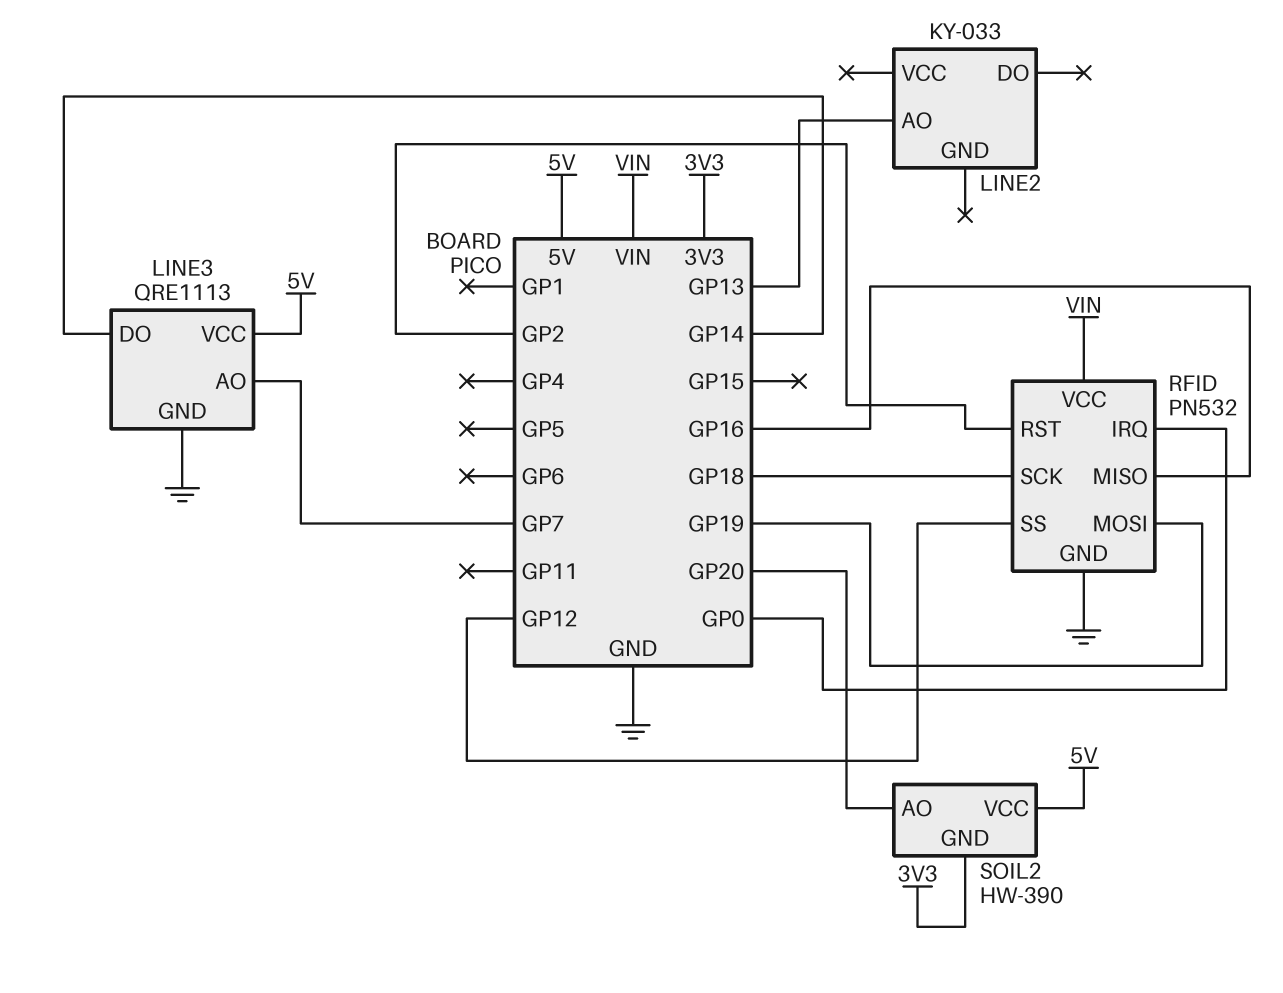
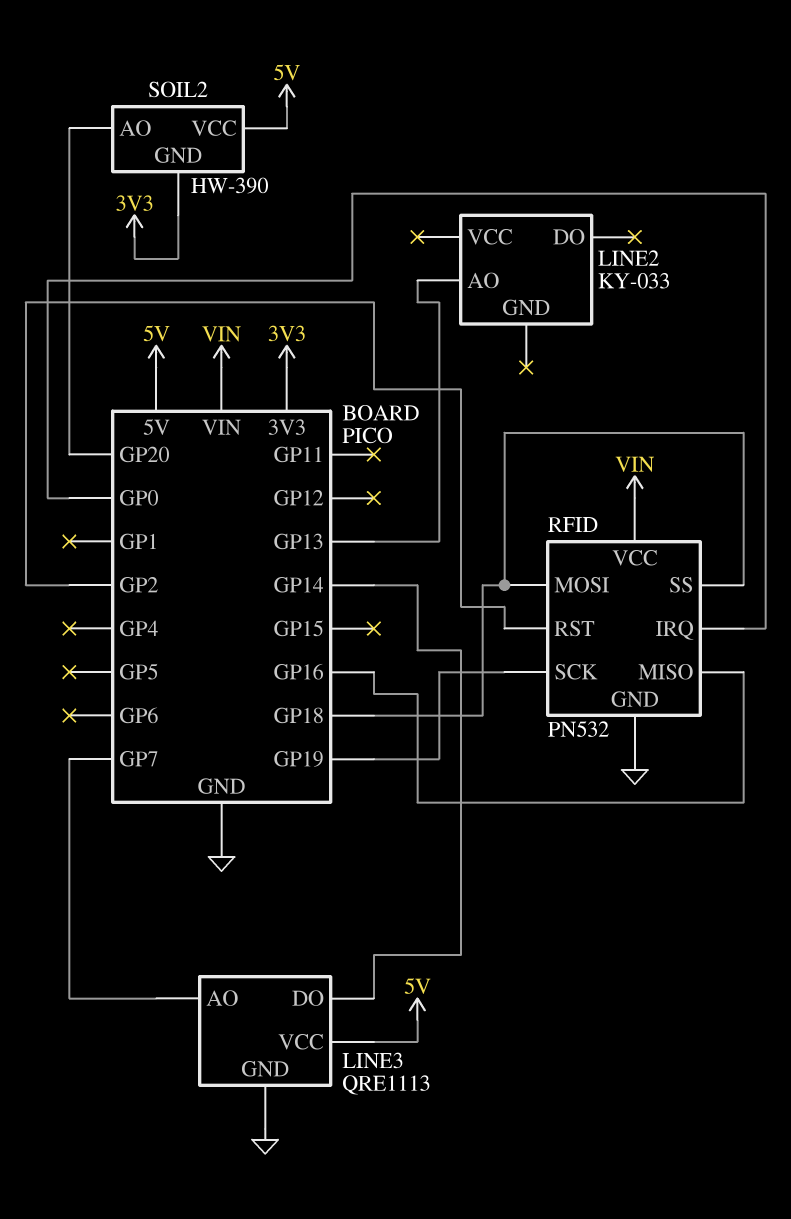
RFID pin MOSI: GP19 -> GP18
RFID pin SCK: GP18 -> GP19
RFID pin SS: GP12 -> GP18

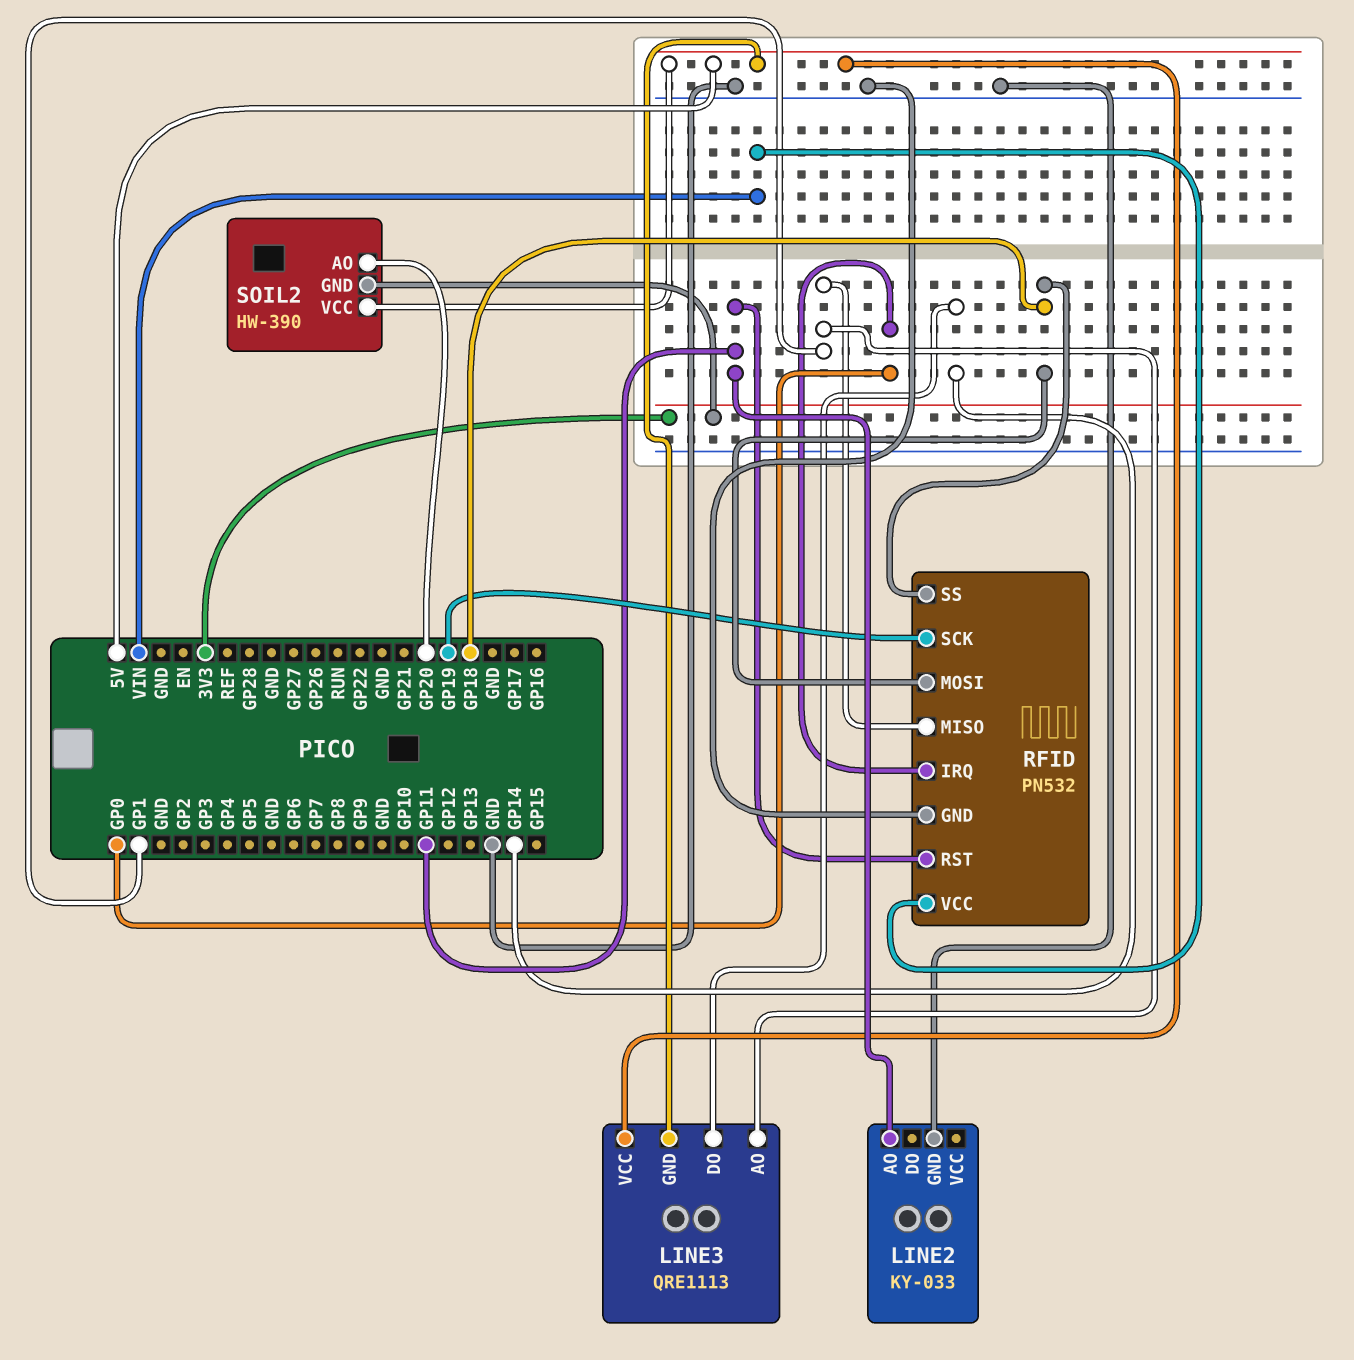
LINE2 pin AO: GP13 -> GP11
LINE2 pin GND: none -> GND
LINE3 pin AO: GP7 -> GP1
LINE3 pin GND: GND -> 5V
RFID pin MISO: GP16 -> GP1
RFID pin RST: GP2 -> GP11

